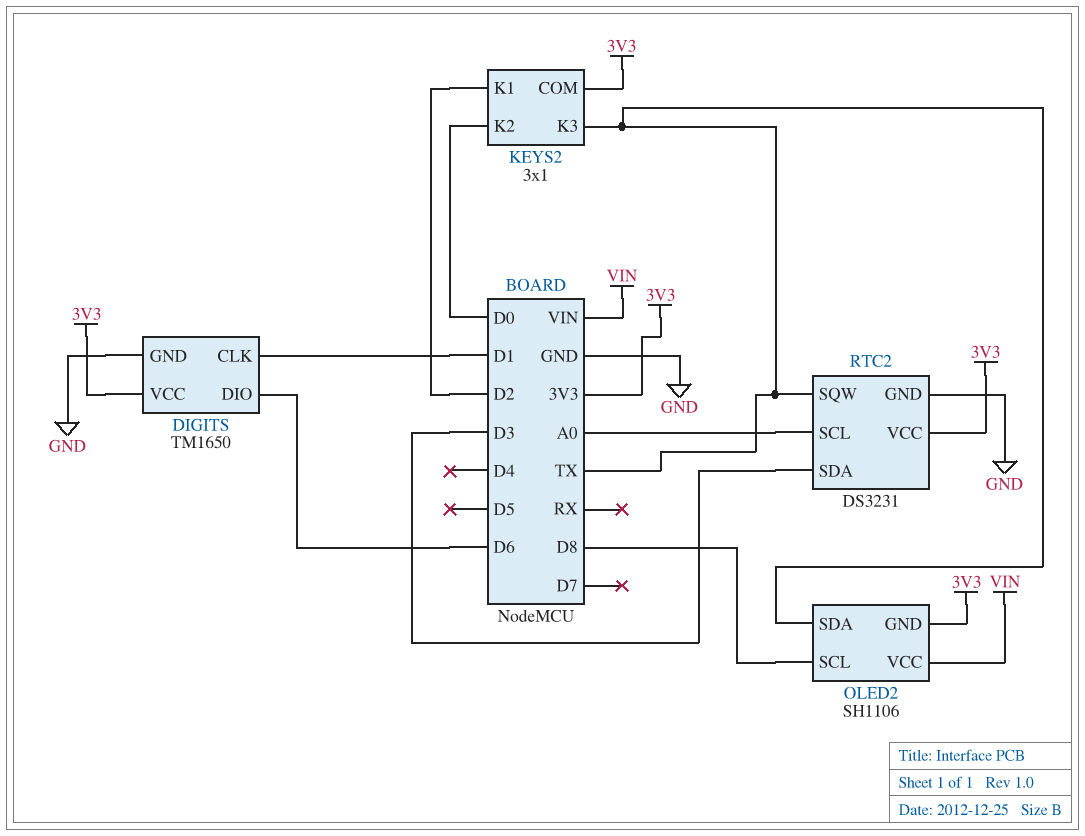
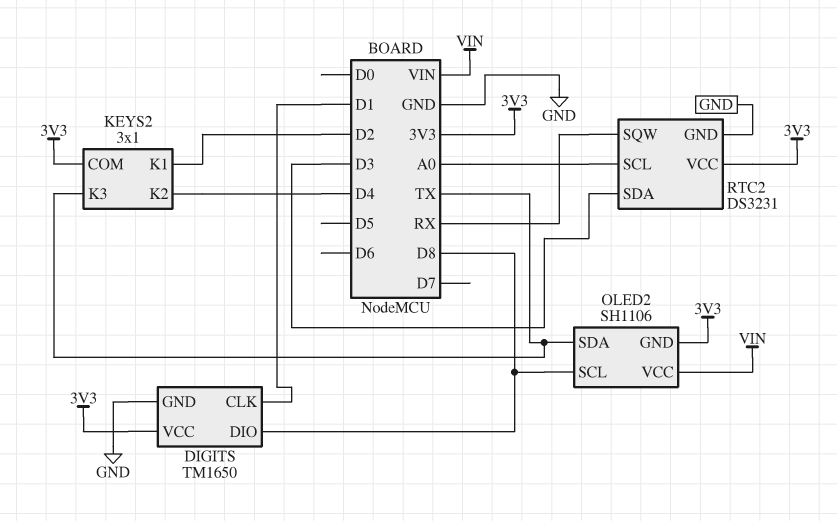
DIGITS pin DIO: D6 -> D8
KEYS2 pin K2: D0 -> D4
RTC2 pin SQW: TX -> RX

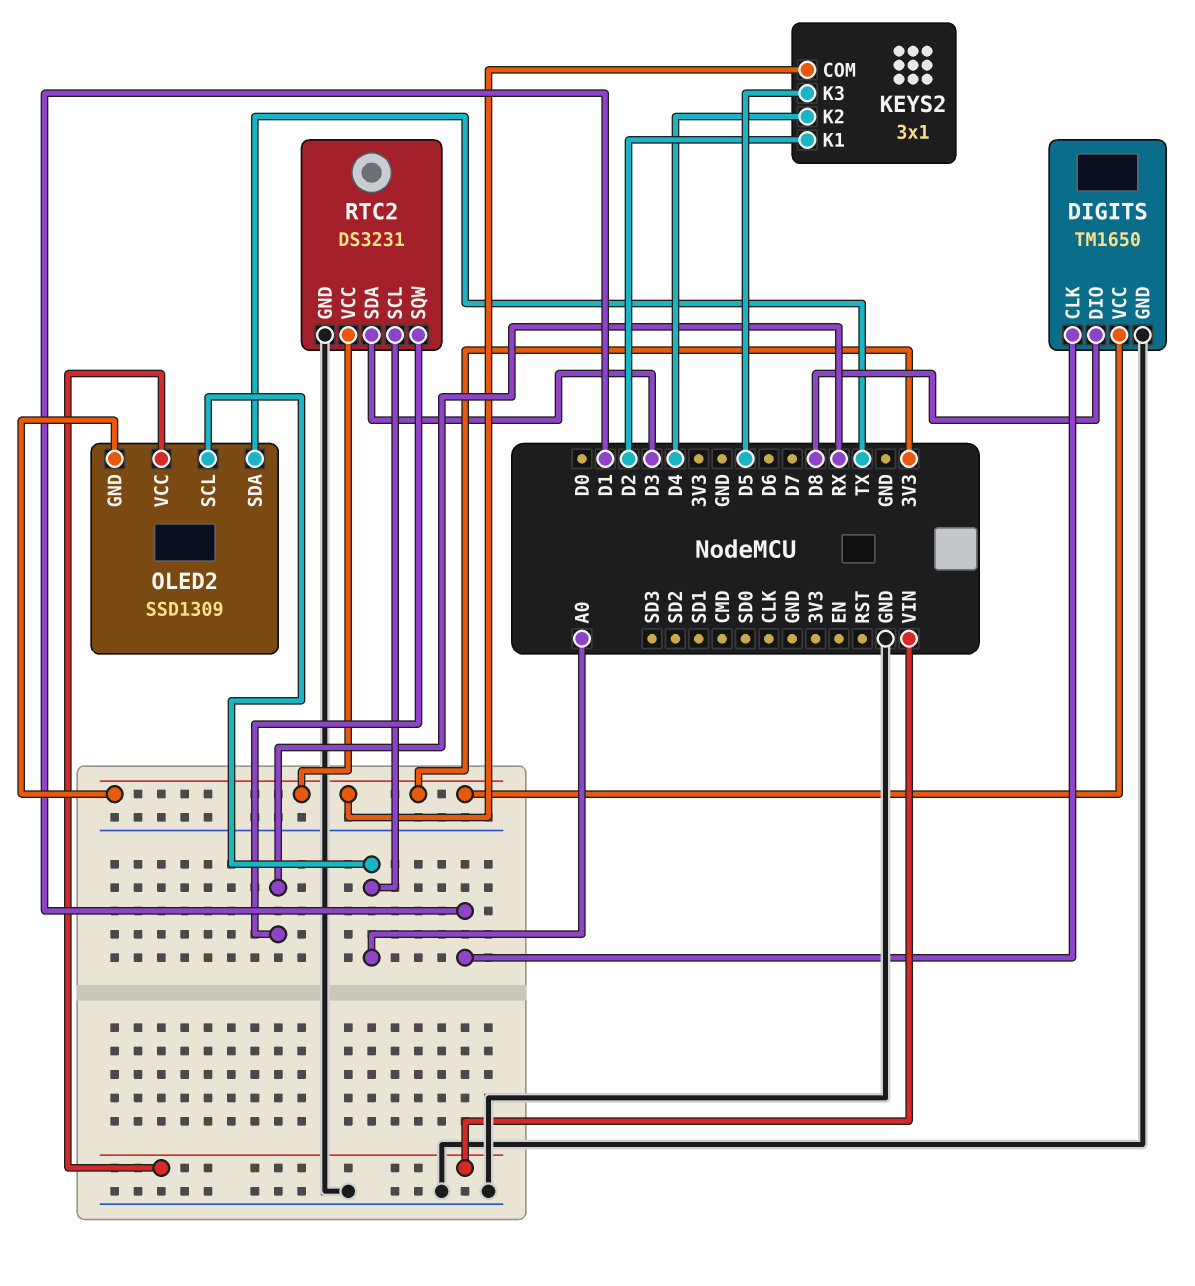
KEYS2 pin K3: TX -> D5
OLED2: SH1106 -> SSD1309
OLED2 pin SCL: D8 -> A0

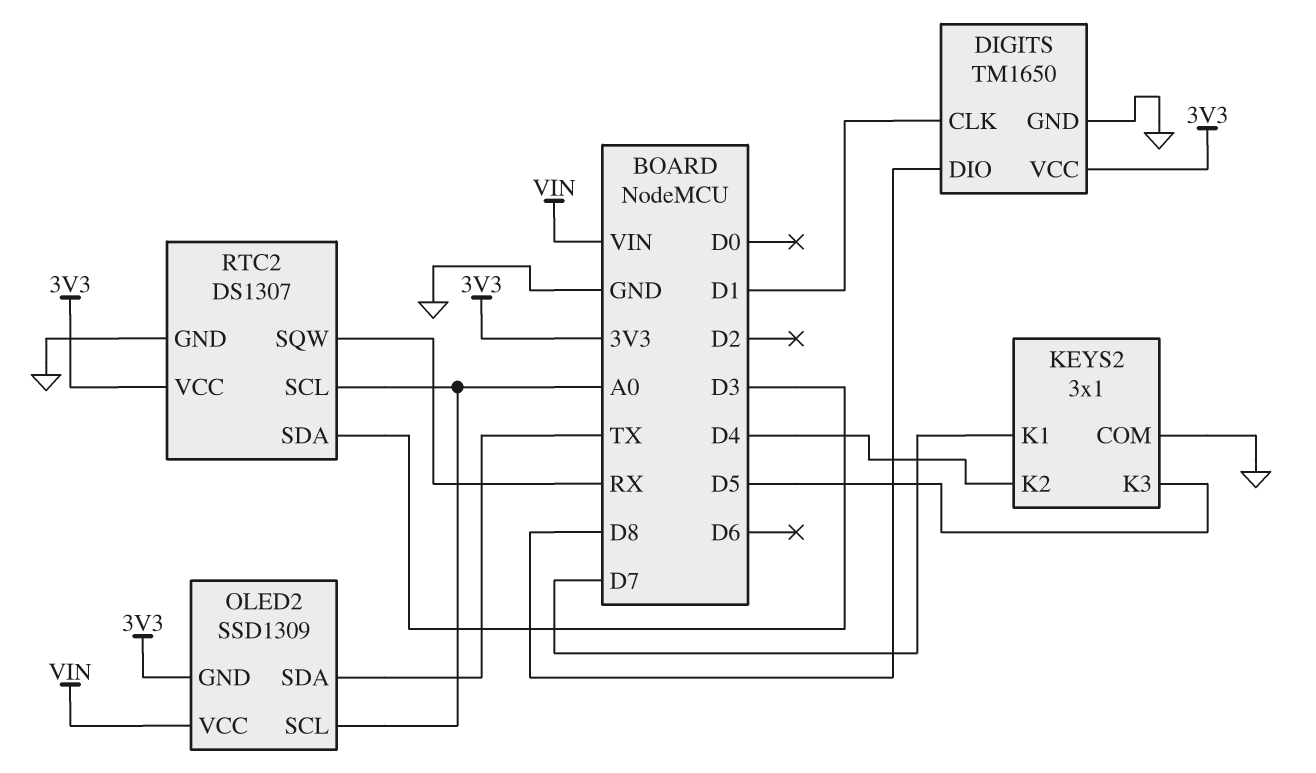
KEYS2 pin COM: 3V3 -> GND
KEYS2 pin K1: D2 -> D7
RTC2: DS3231 -> DS1307

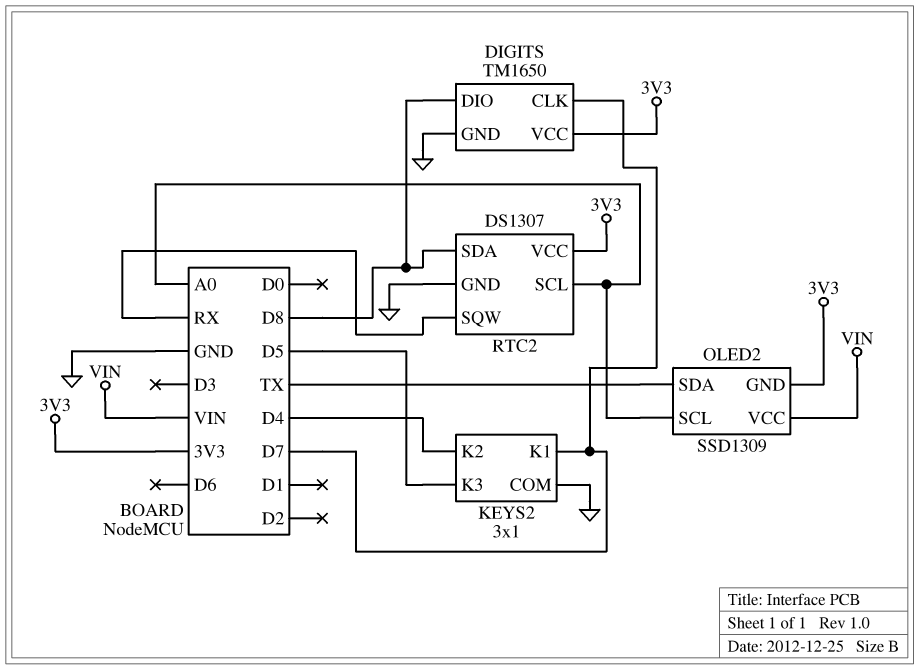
DIGITS pin CLK: D1 -> D7
RTC2 pin SDA: D3 -> D8

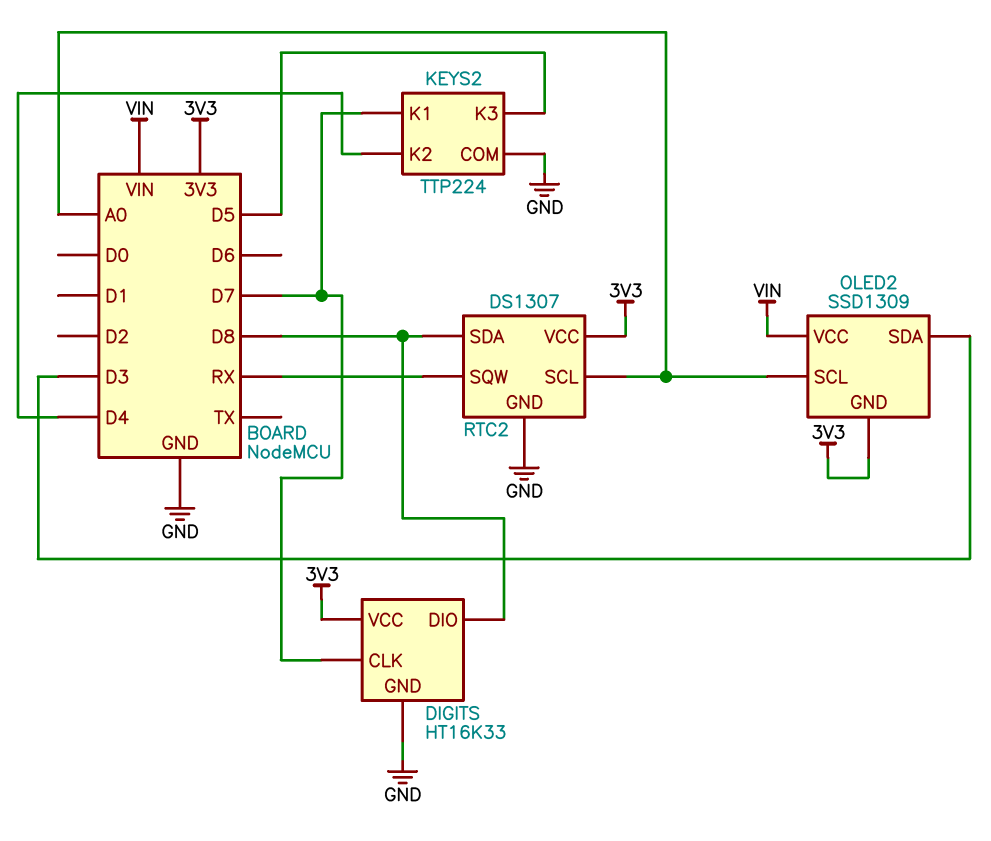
DIGITS: TM1650 -> HT16K33
KEYS2: 3x1 -> TTP224
OLED2 pin SDA: TX -> D3

